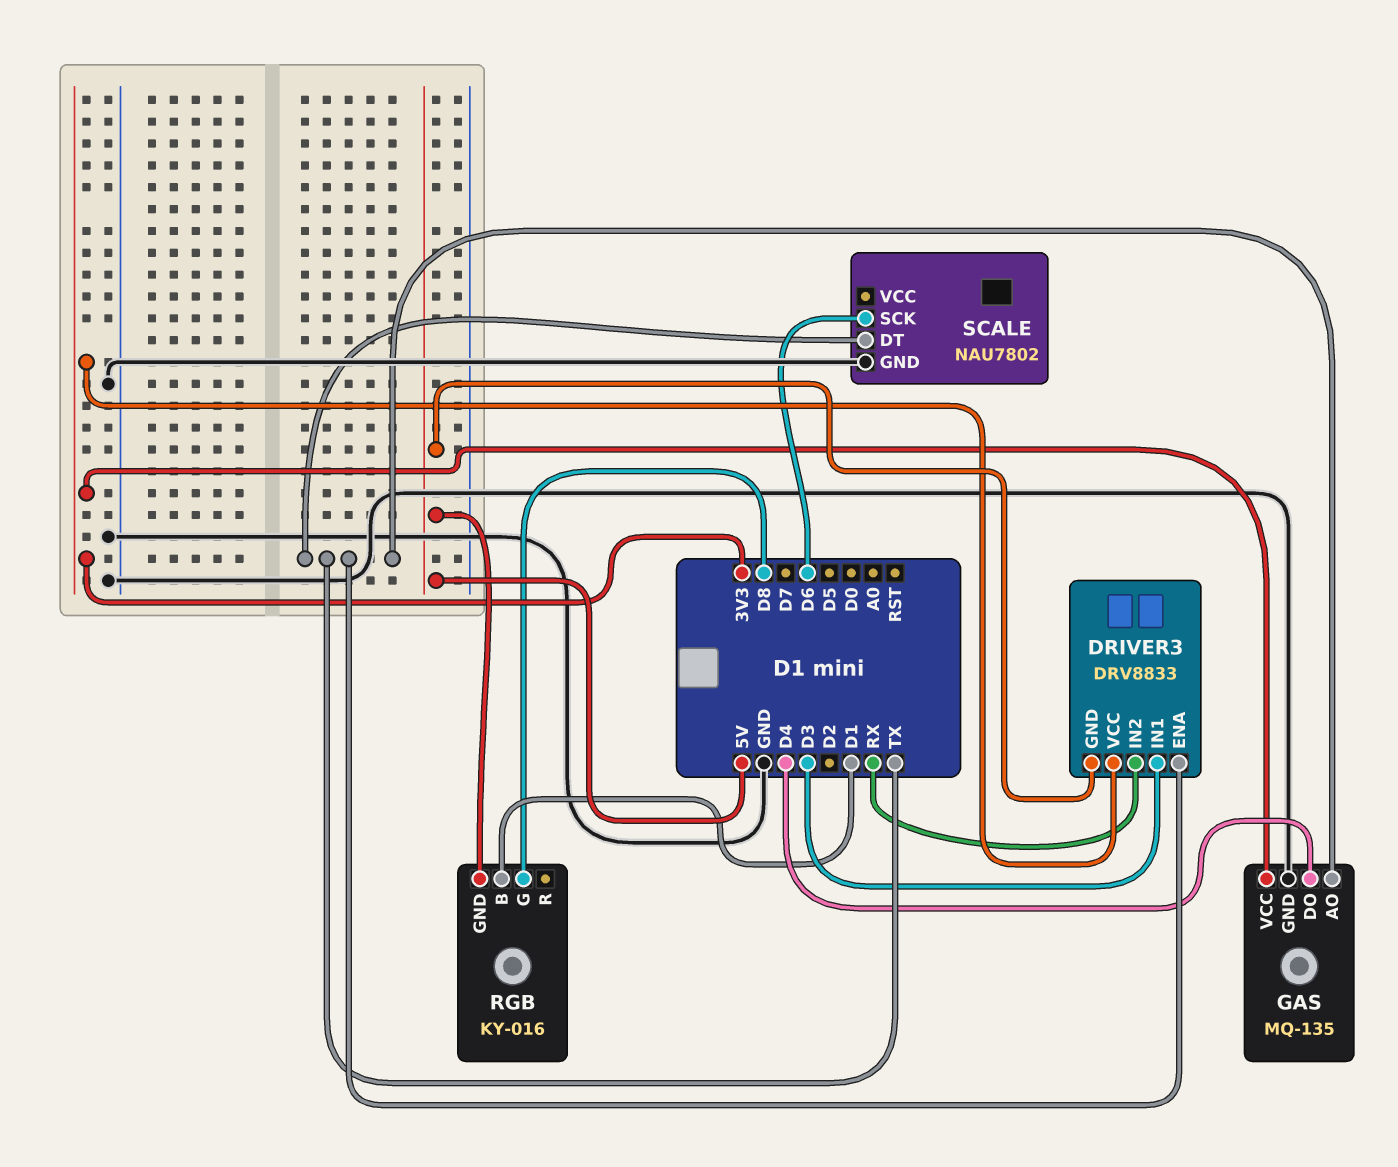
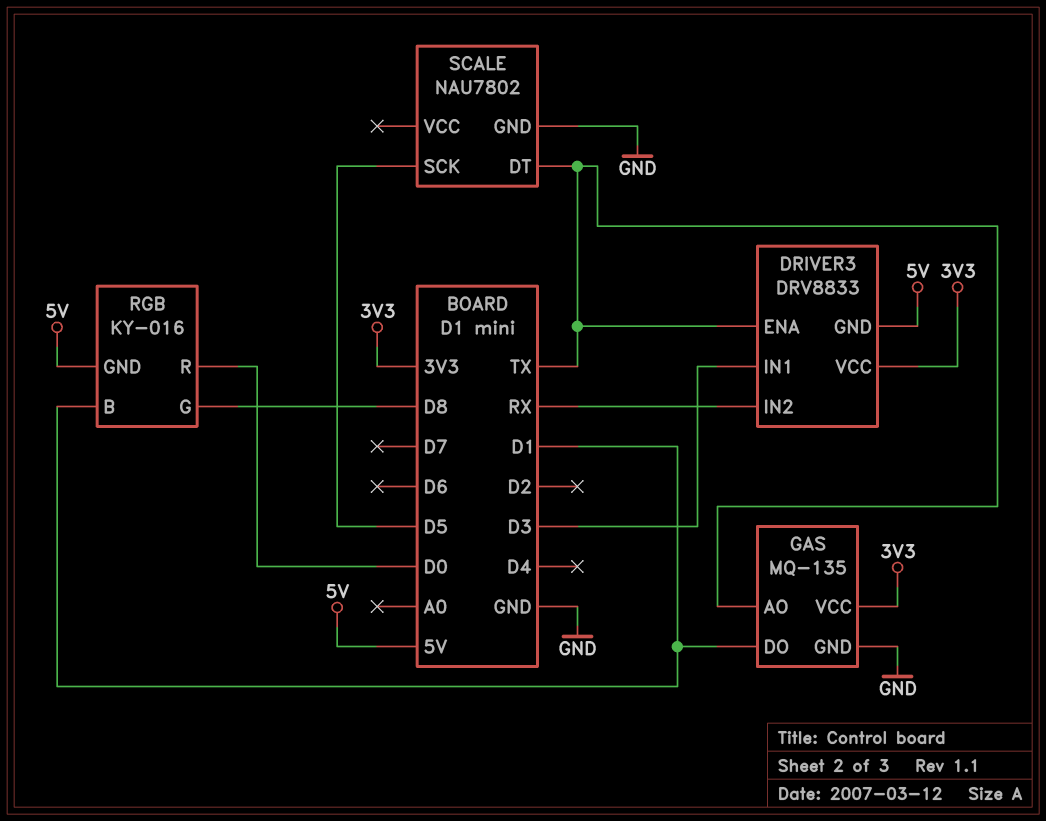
GAS pin DO: D4 -> D1
RGB pin R: none -> D0
SCALE pin SCK: D6 -> D5

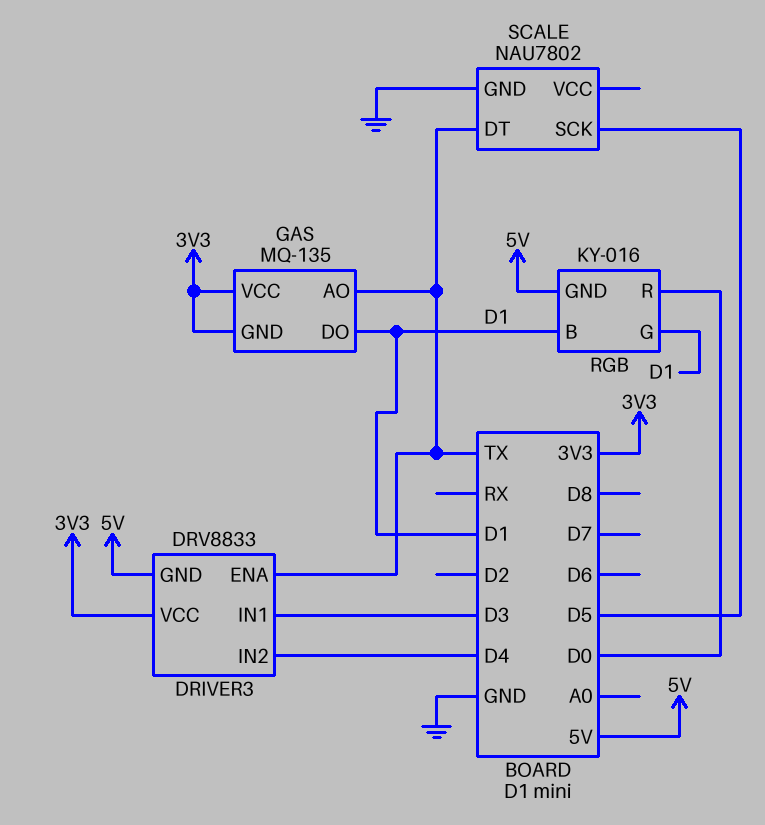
DRIVER3 pin IN2: RX -> D4
GAS pin GND: GND -> 3V3
RGB pin G: D8 -> D1

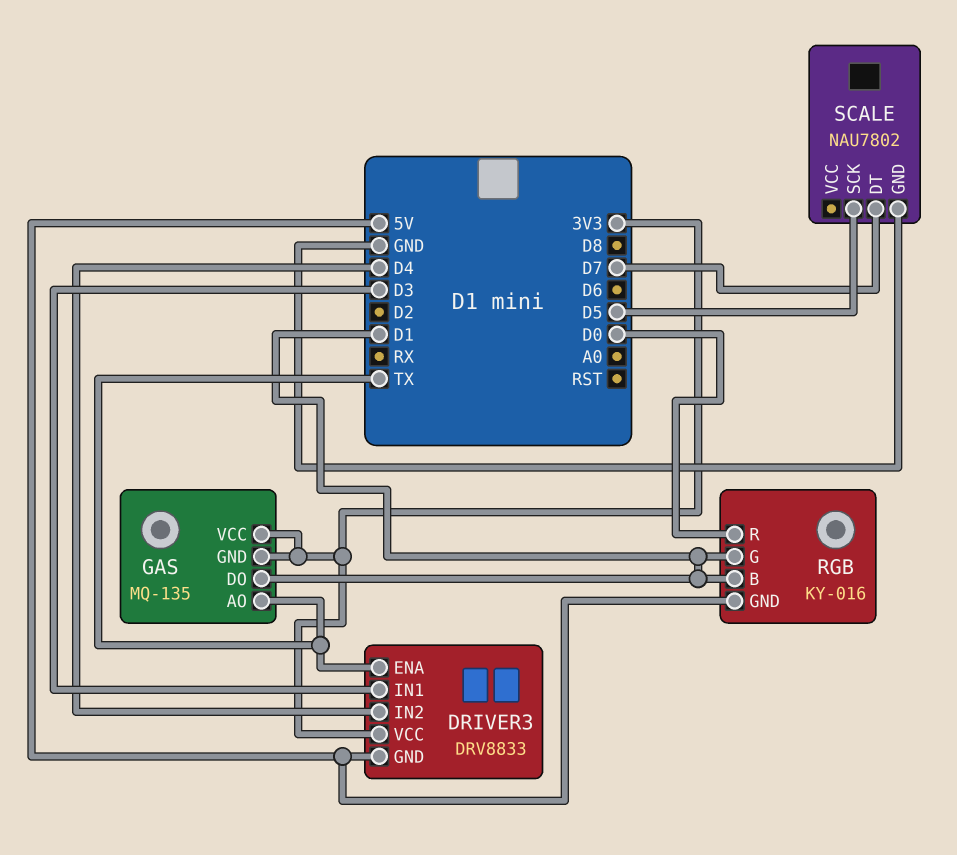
SCALE pin DT: TX -> D7

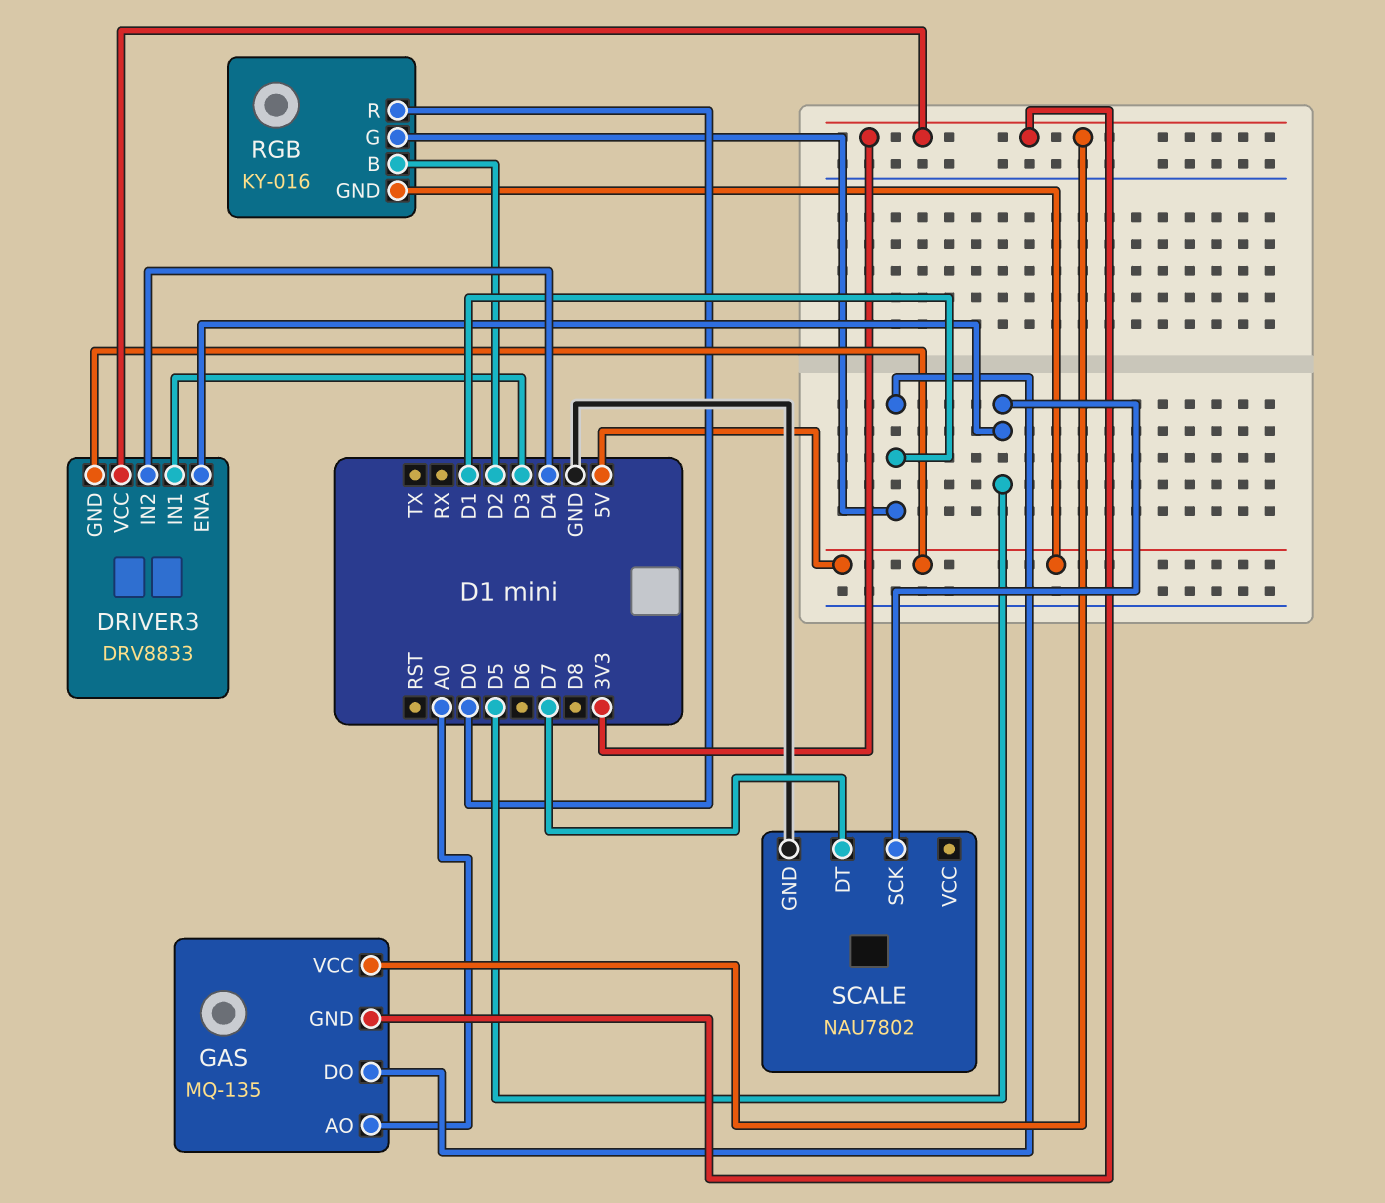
DRIVER3 pin ENA: TX -> D5
GAS pin AO: TX -> A0
RGB pin B: D1 -> D2

